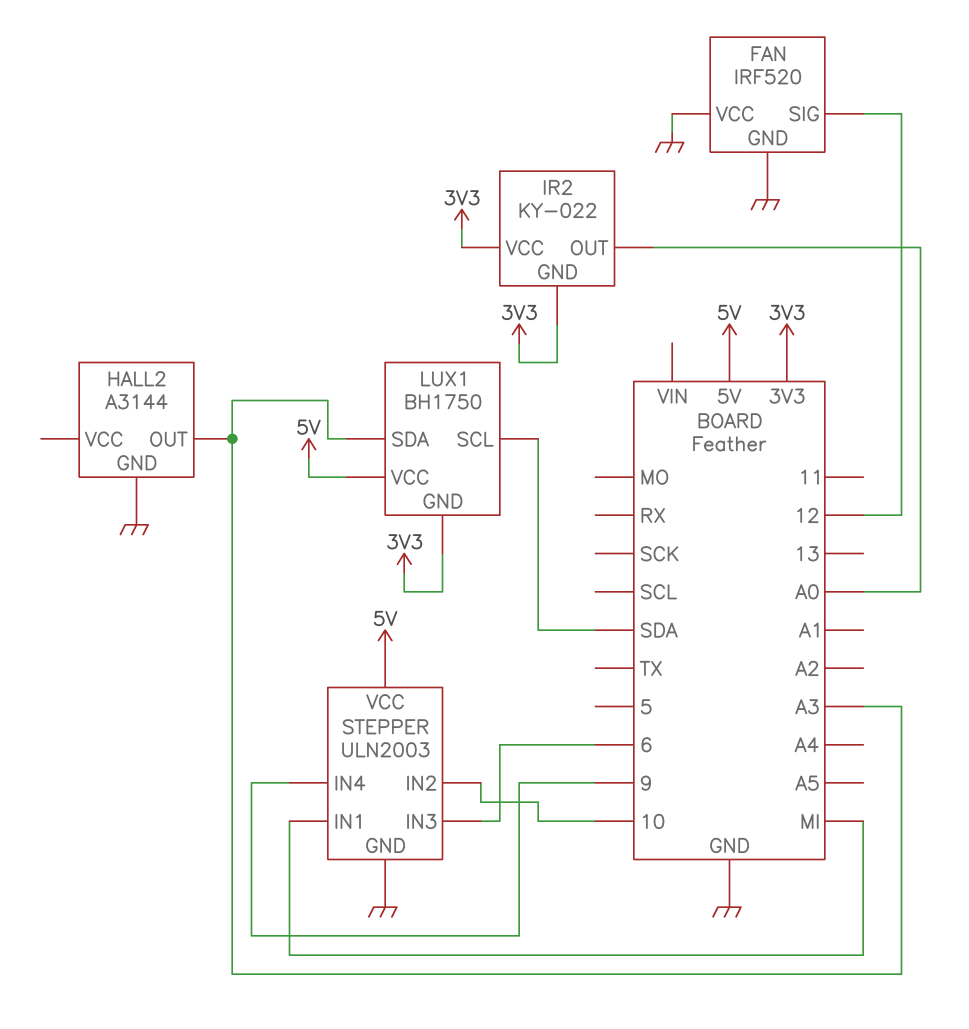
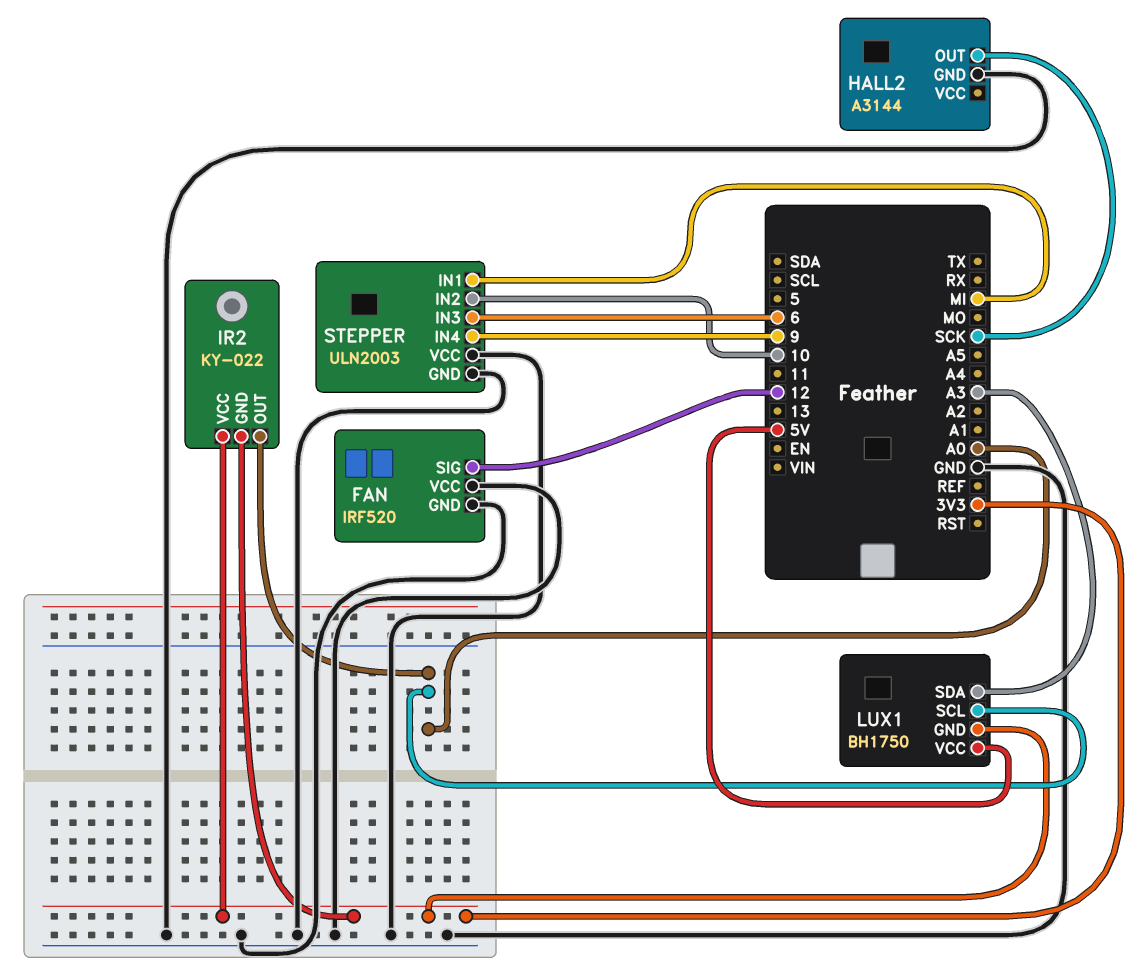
HALL2 pin OUT: A3 -> SCK
LUX1 pin SCL: SDA -> A0
STEPPER pin VCC: 5V -> GND

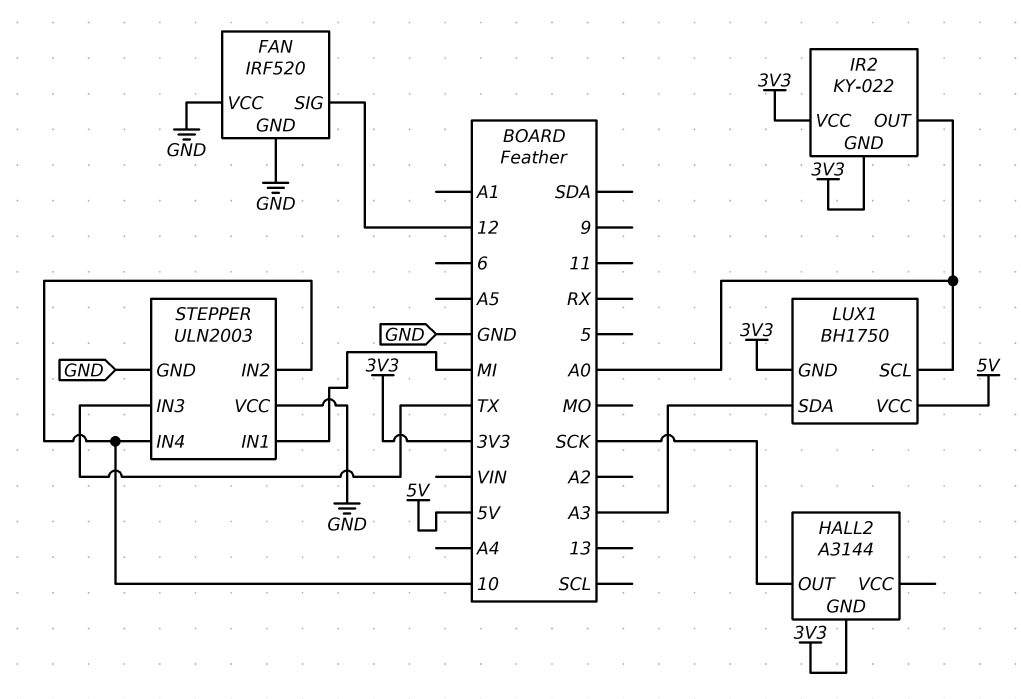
HALL2 pin GND: GND -> 3V3
STEPPER pin IN3: 6 -> TX
STEPPER pin IN4: 9 -> 10

